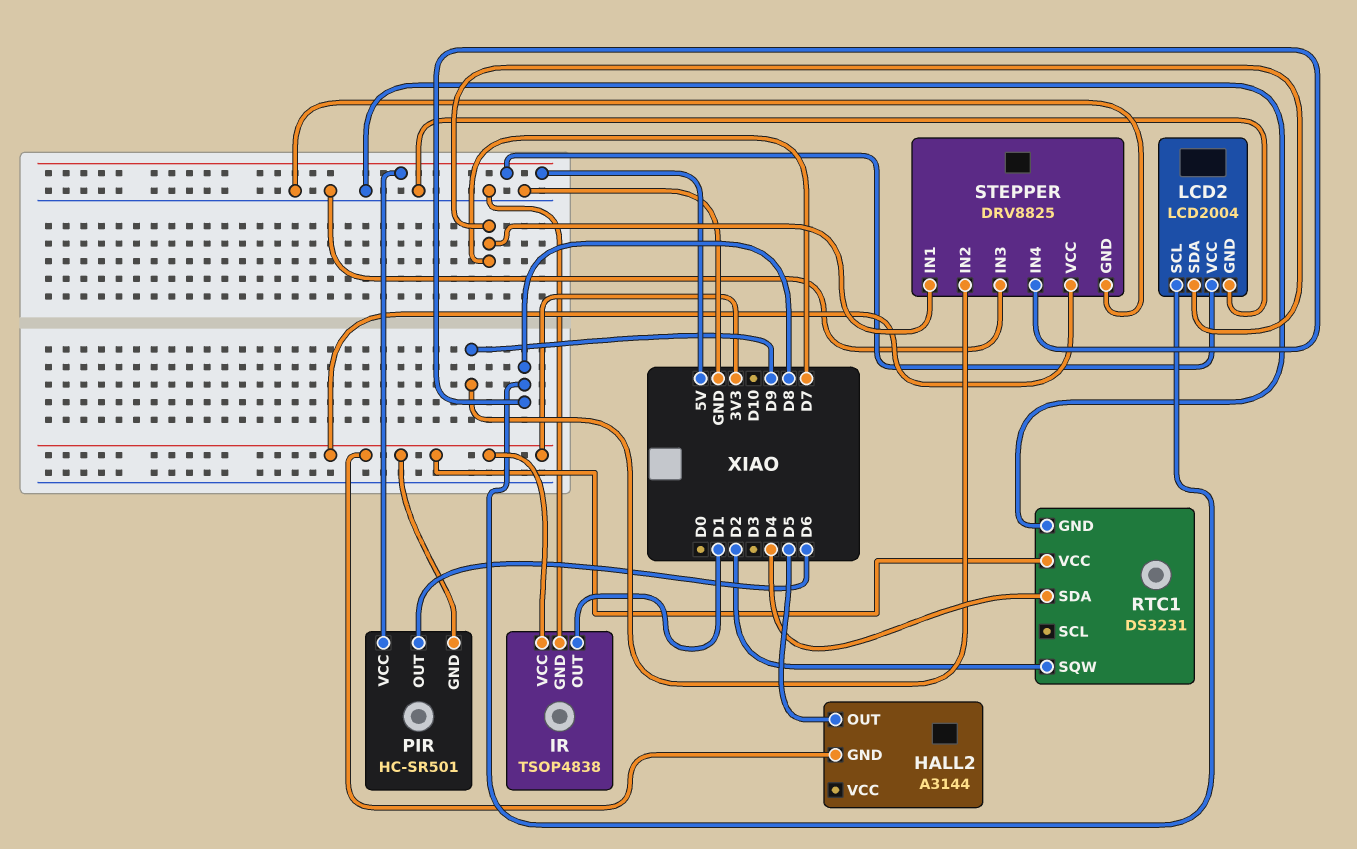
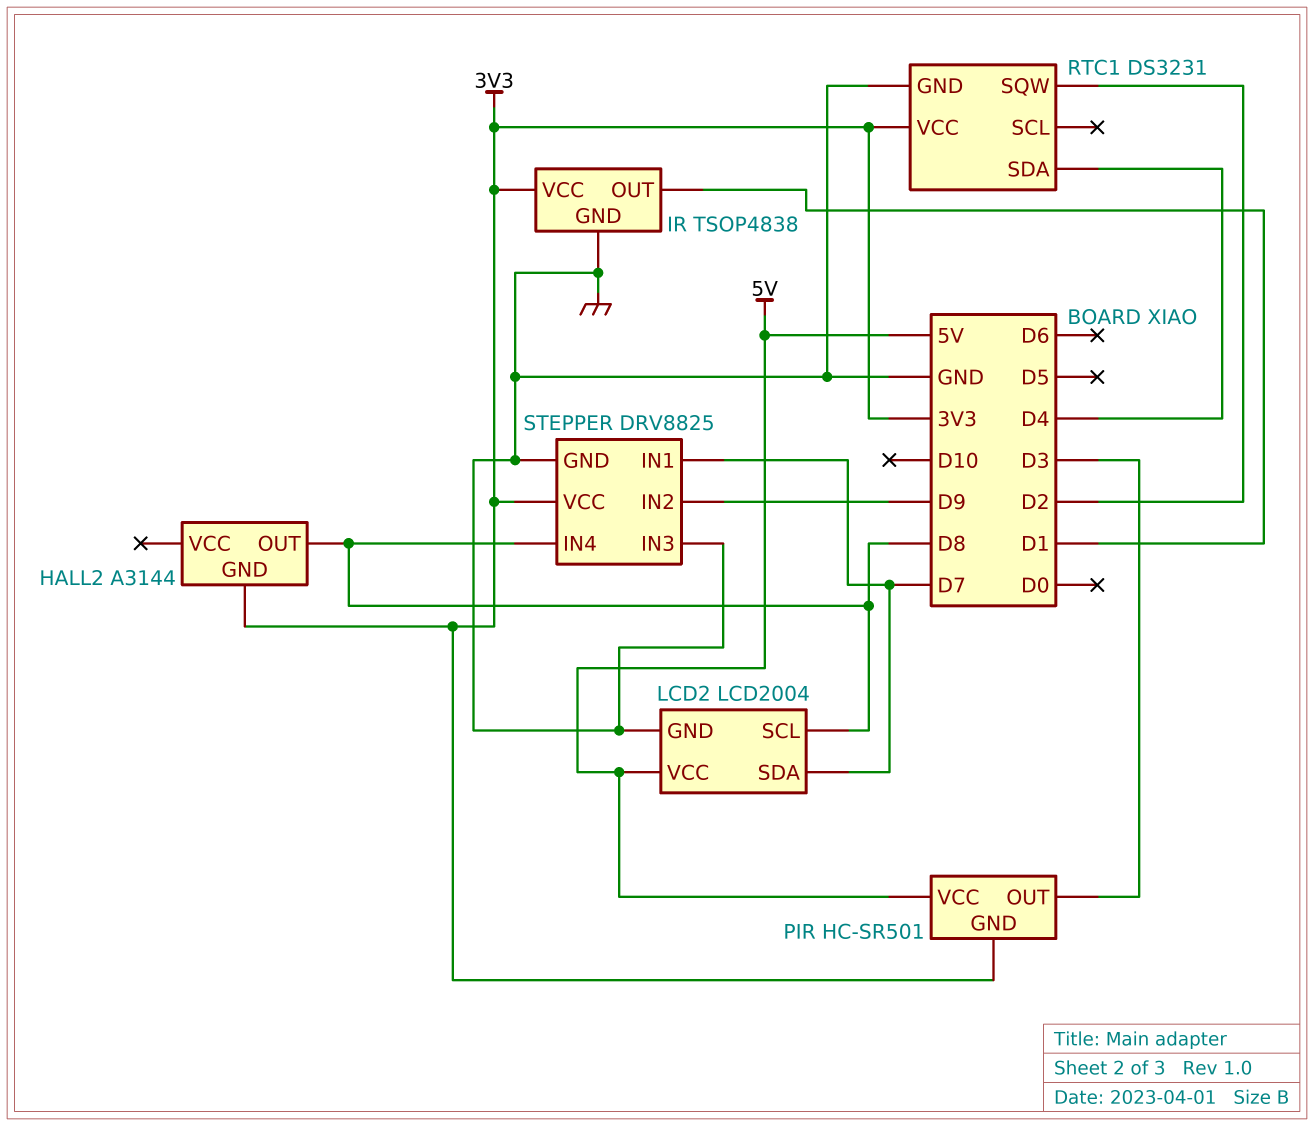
HALL2 pin OUT: D5 -> D8
PIR pin OUT: D6 -> D3

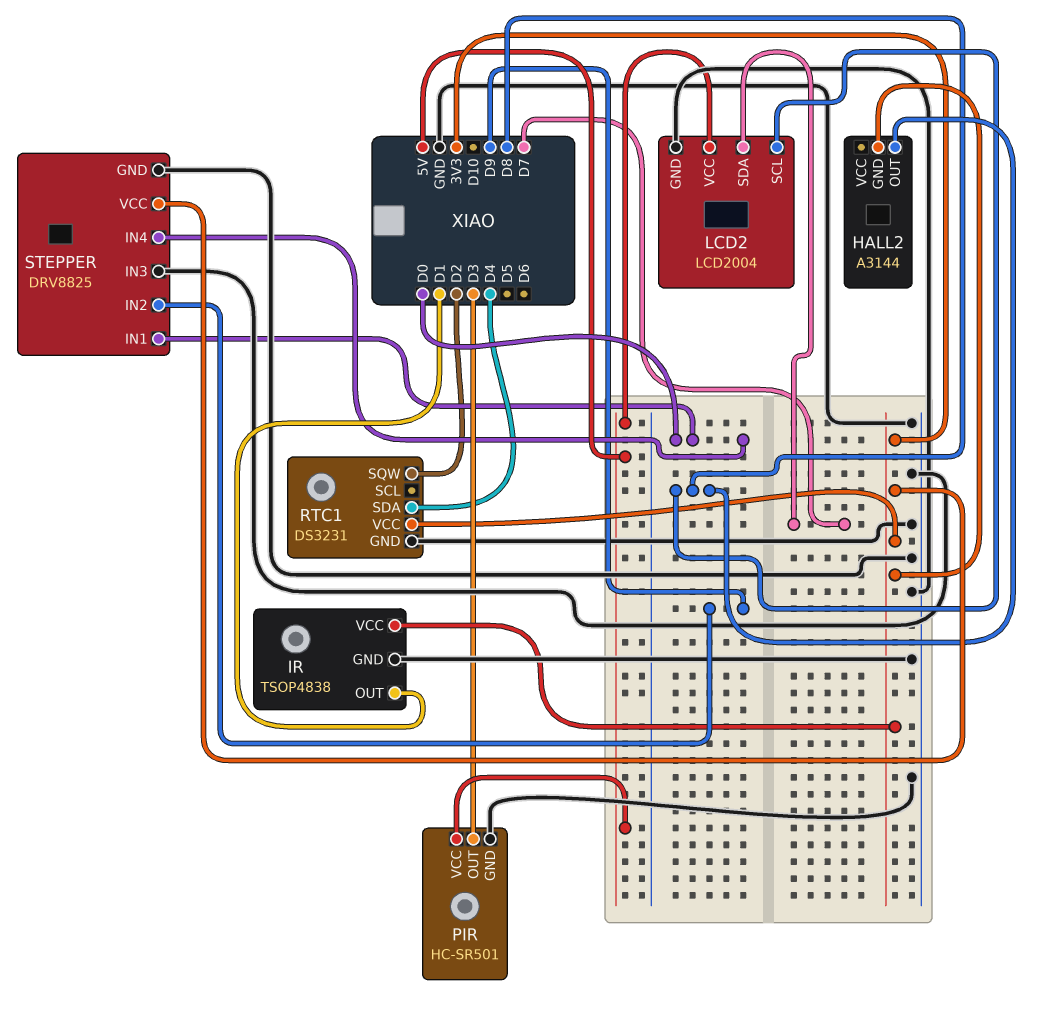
PIR pin GND: 3V3 -> GND
STEPPER pin IN1: D7 -> D0
STEPPER pin IN4: D8 -> D0

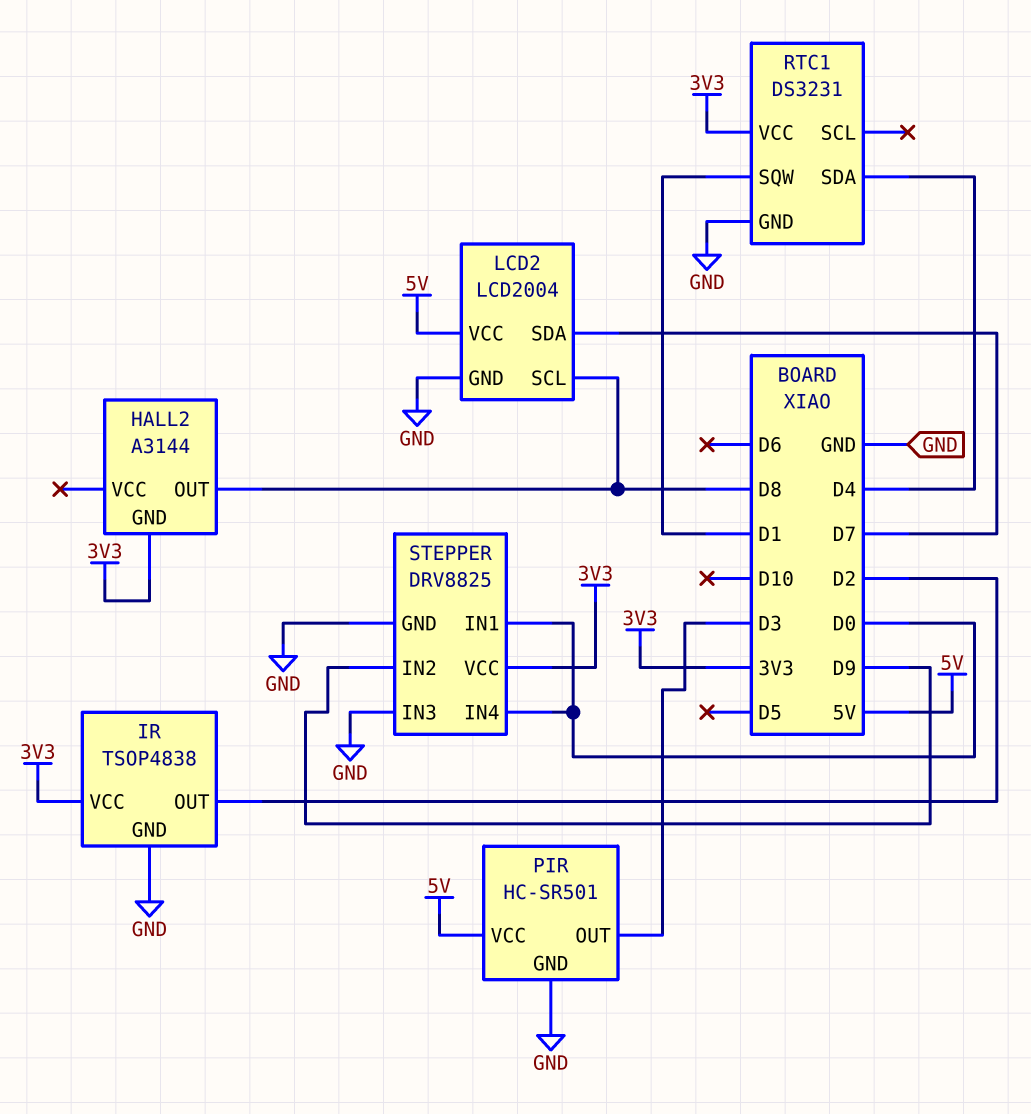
IR pin OUT: D1 -> D2
RTC1 pin SQW: D2 -> D1

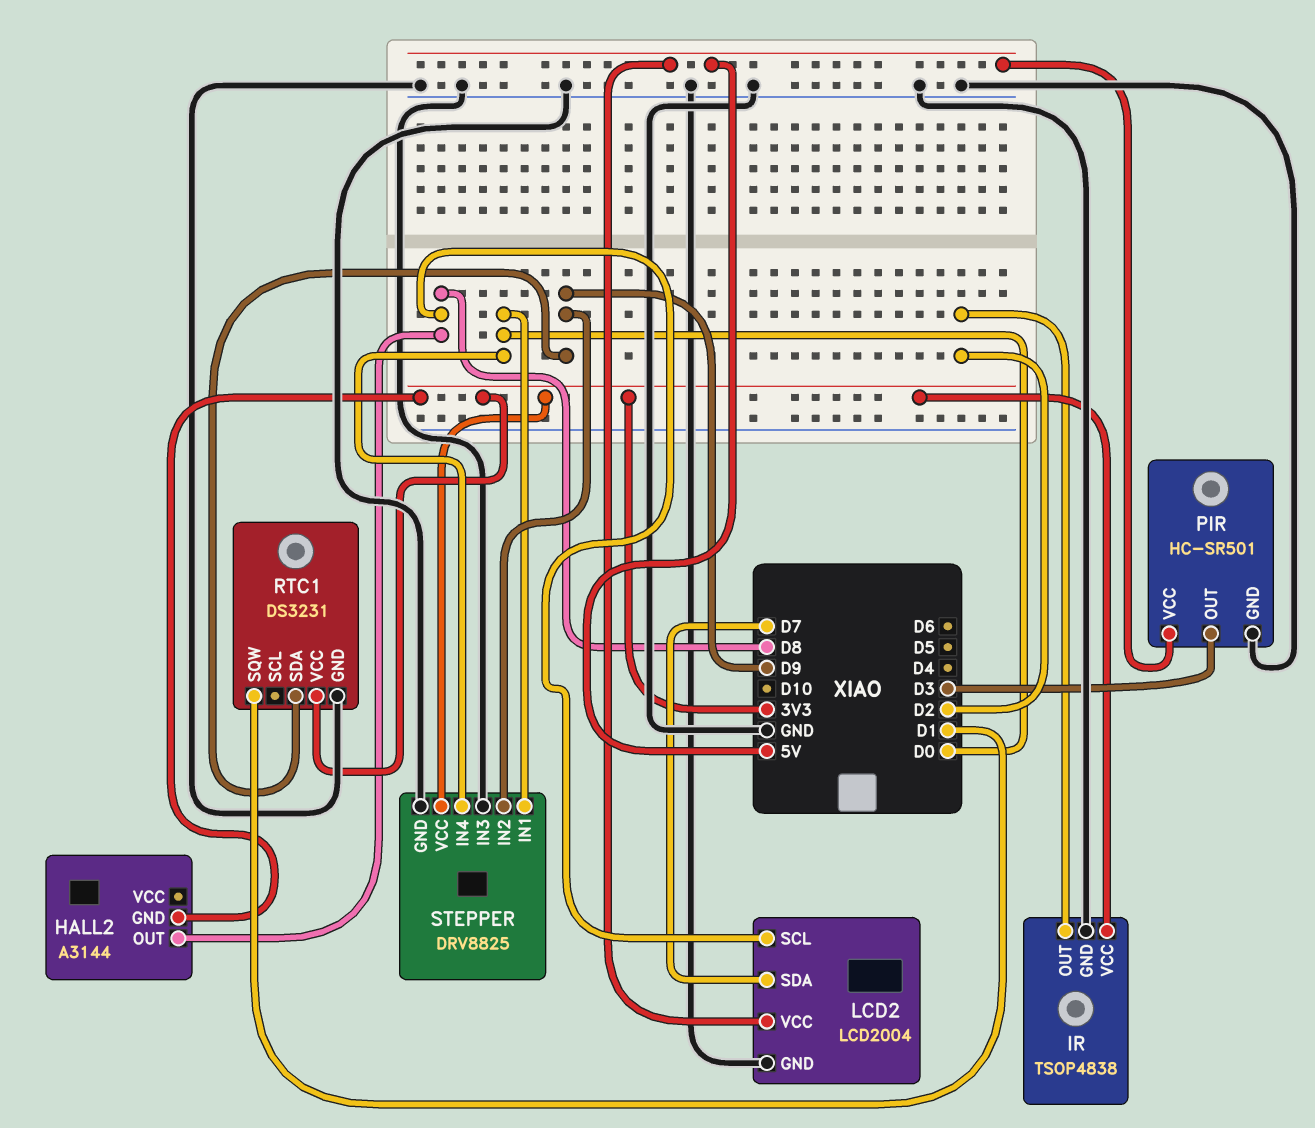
RTC1 pin SDA: D4 -> D9

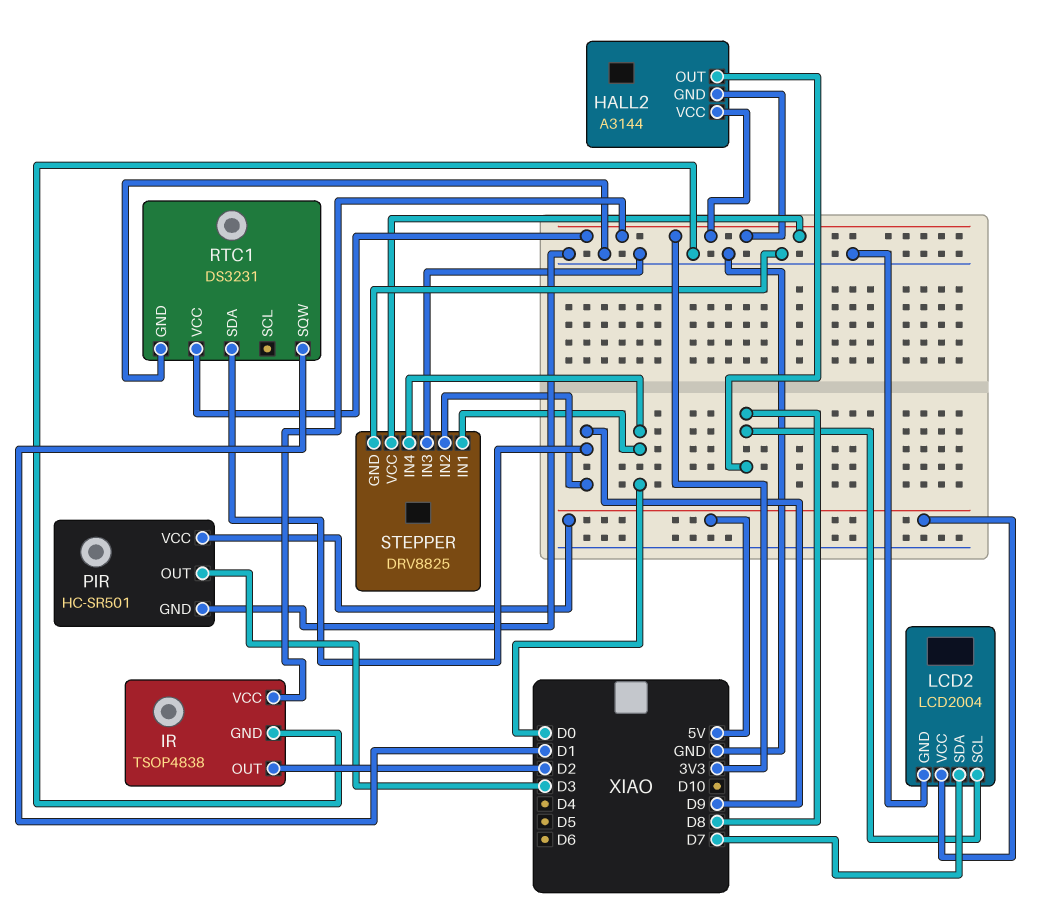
HALL2 pin VCC: none -> 3V3

